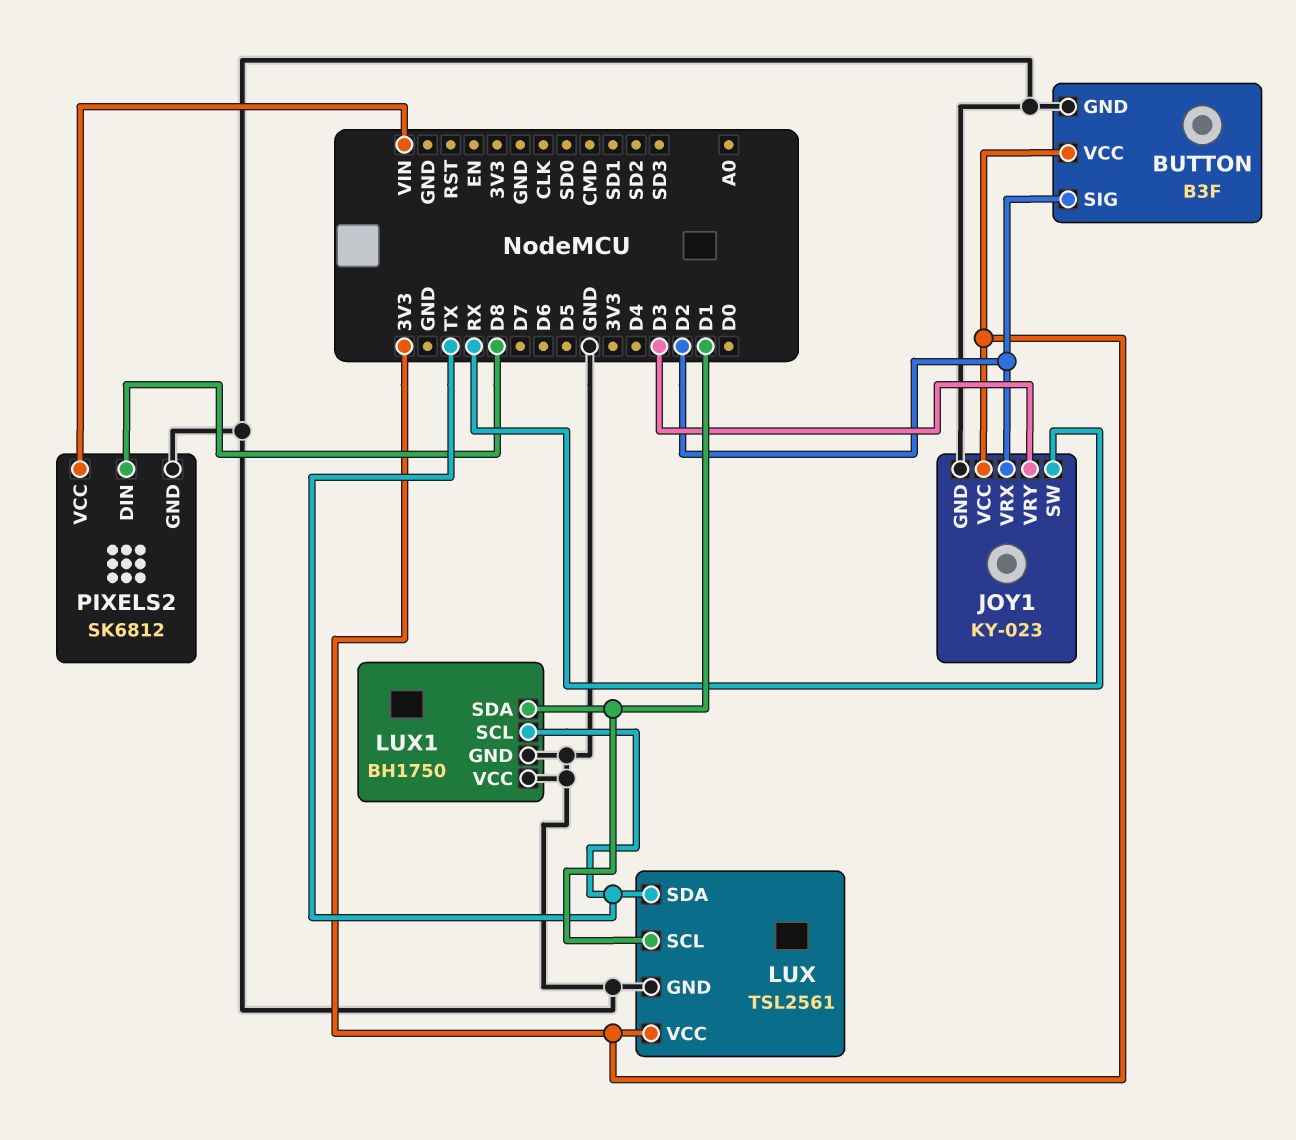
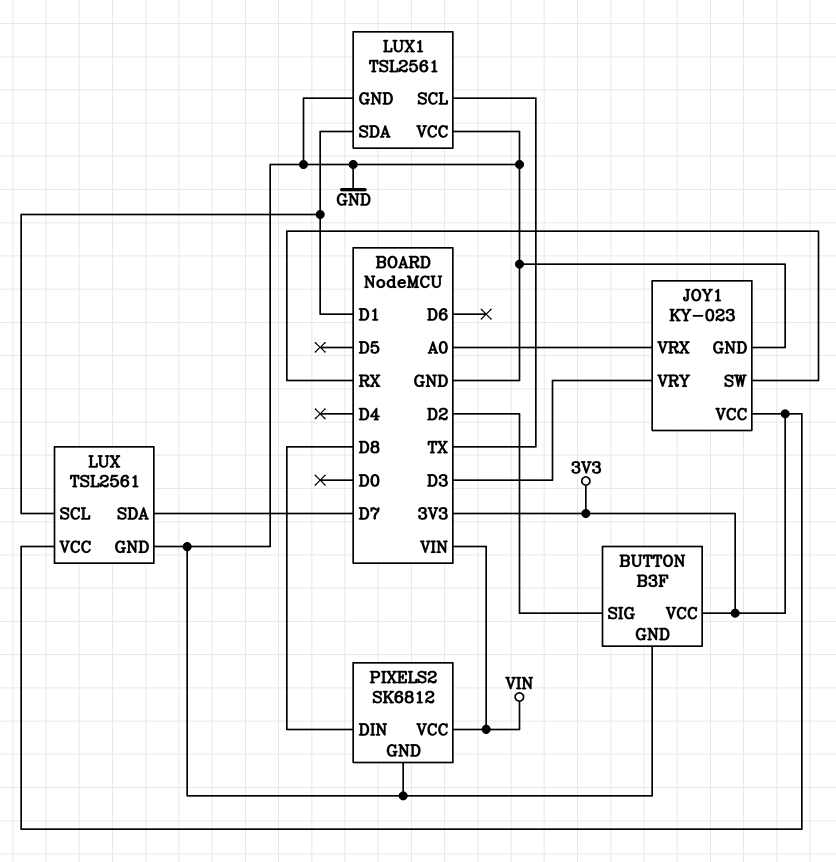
JOY1 pin VRX: D2 -> A0
LUX pin SDA: TX -> D7
LUX1: BH1750 -> TSL2561

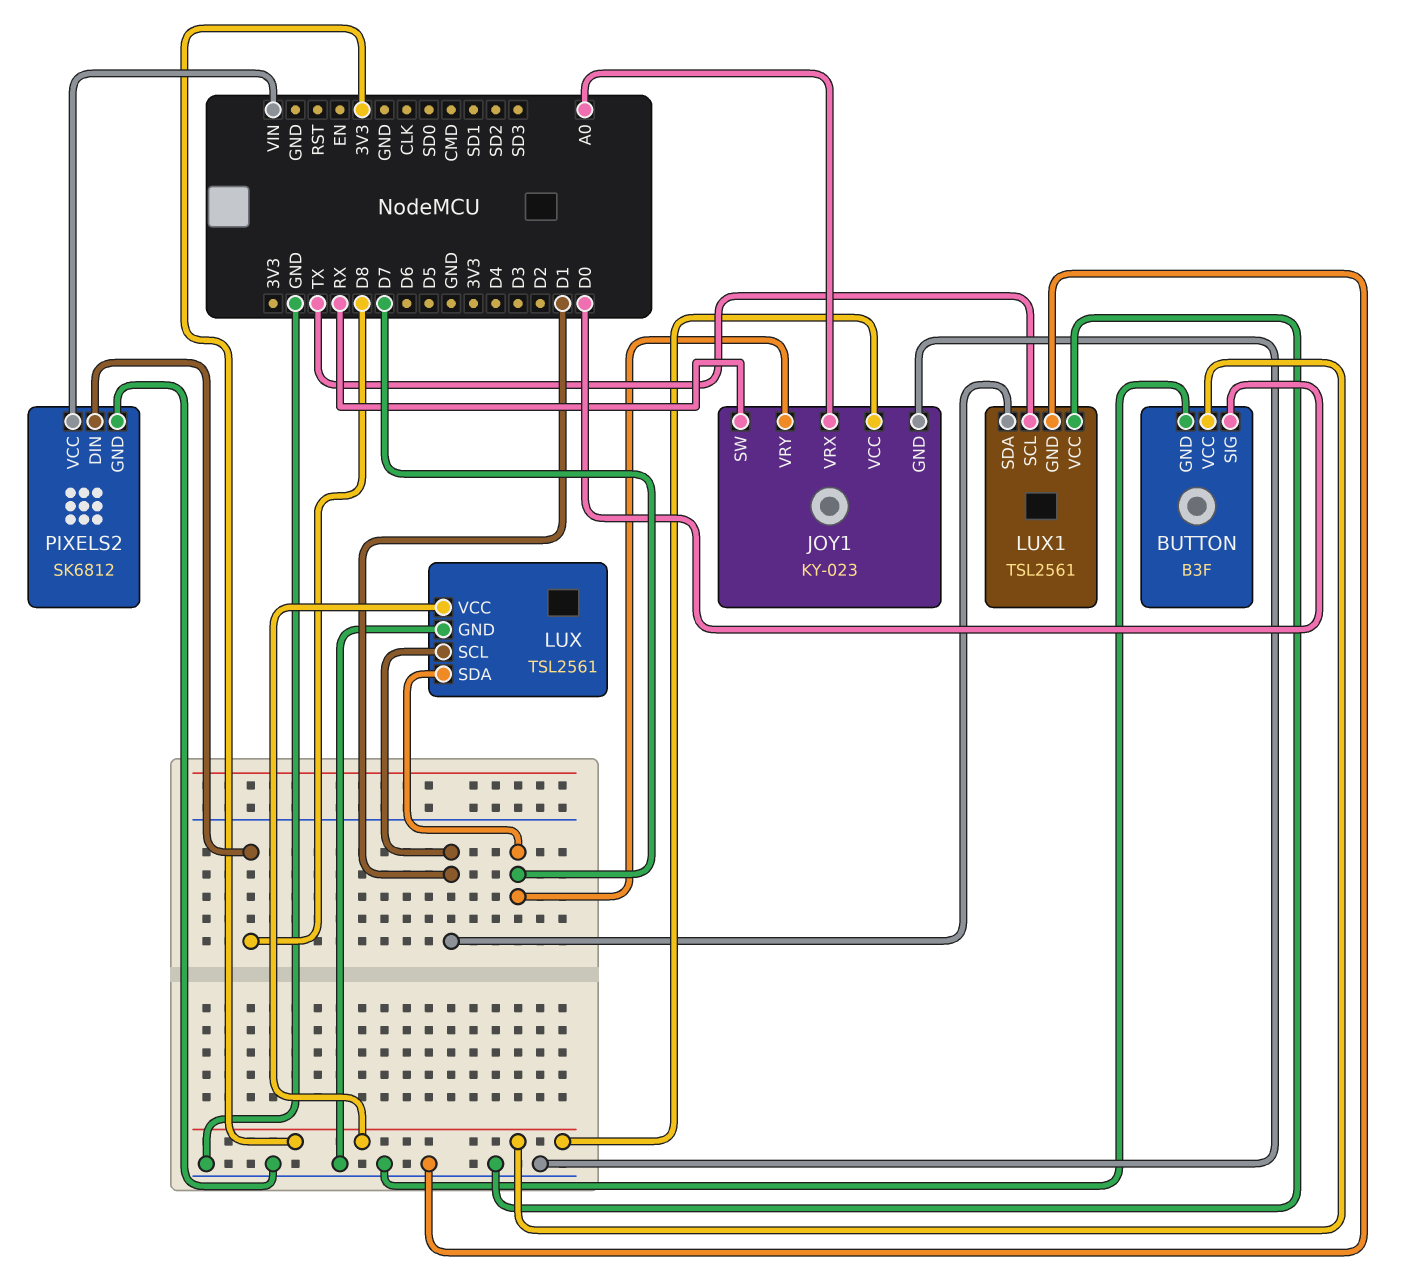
BUTTON pin SIG: D2 -> D0
JOY1 pin VRY: D3 -> D7

